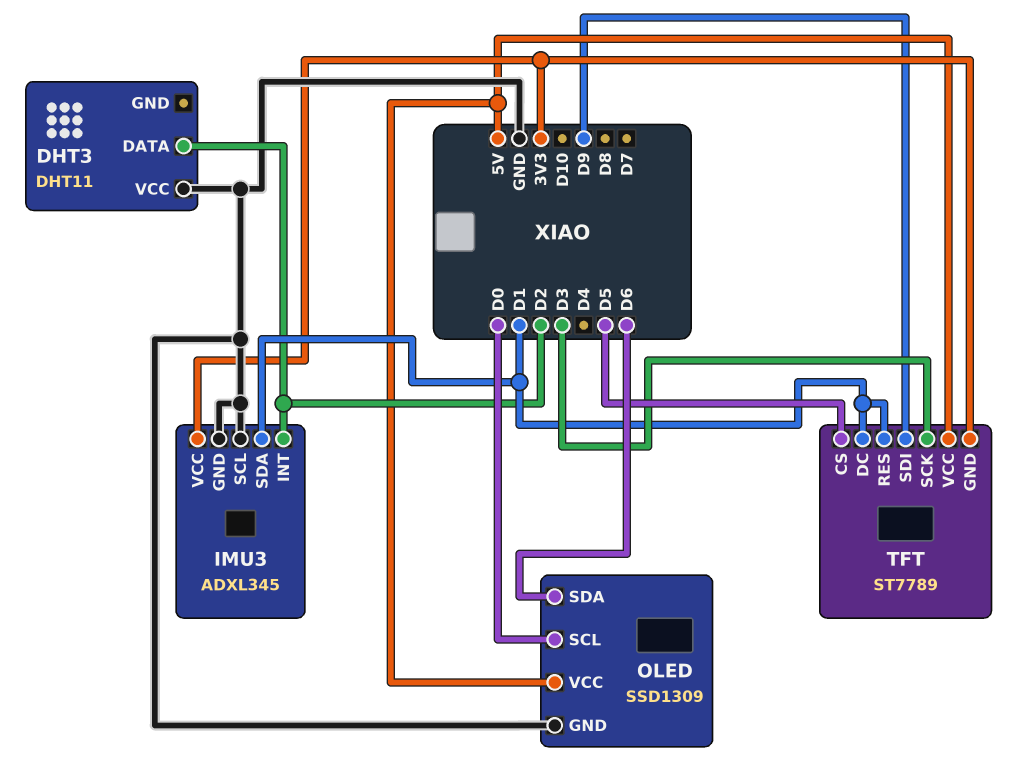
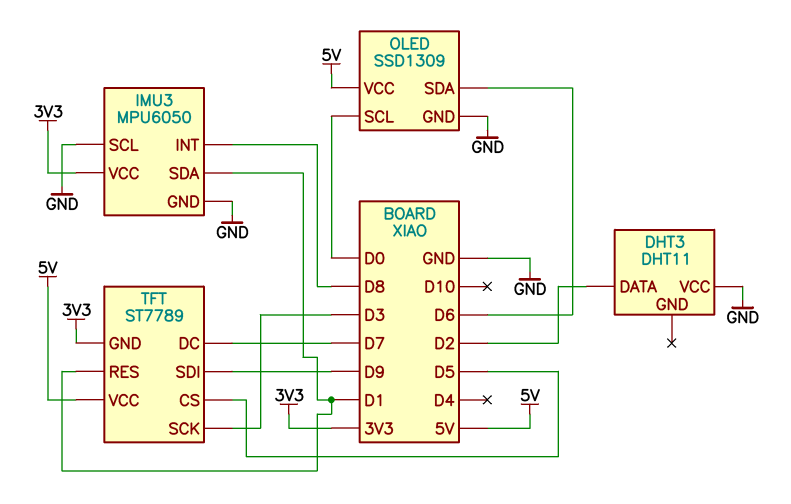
IMU3: ADXL345 -> MPU6050
IMU3 pin INT: D2 -> D8
TFT pin DC: D1 -> D7

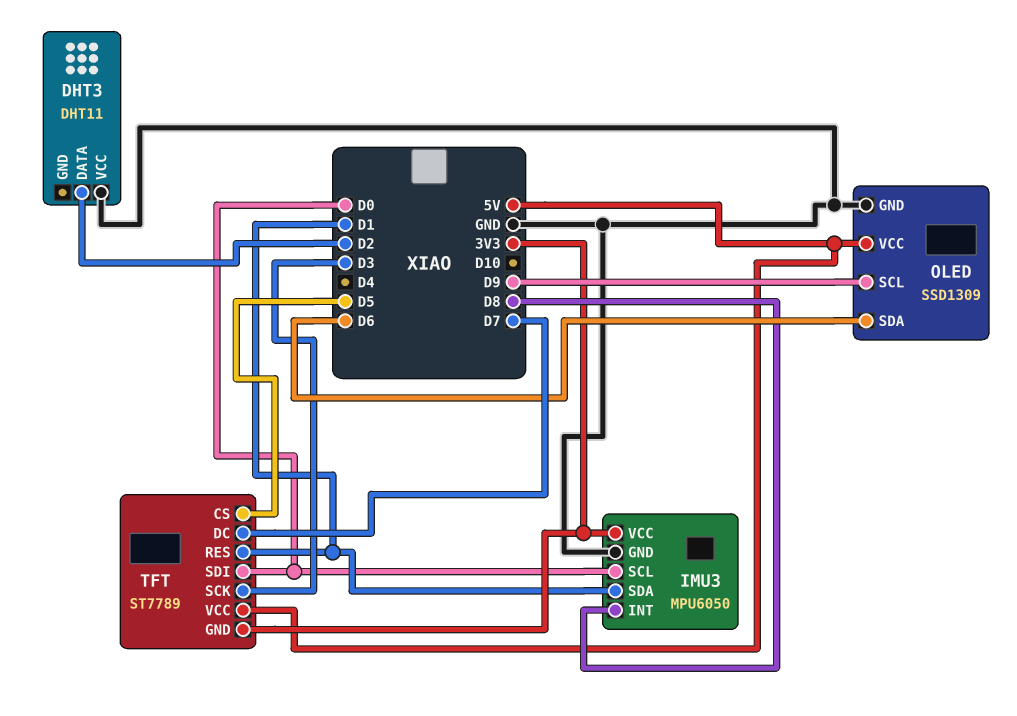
IMU3 pin SCL: GND -> D0
OLED pin SCL: D0 -> D9
TFT pin SDI: D9 -> D0

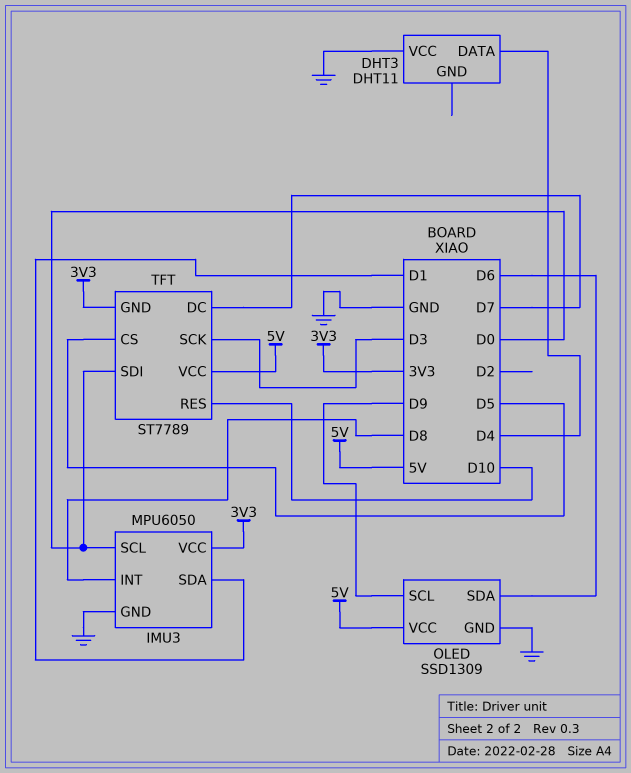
DHT3 pin DATA: D2 -> D4
TFT pin RES: D1 -> D10

